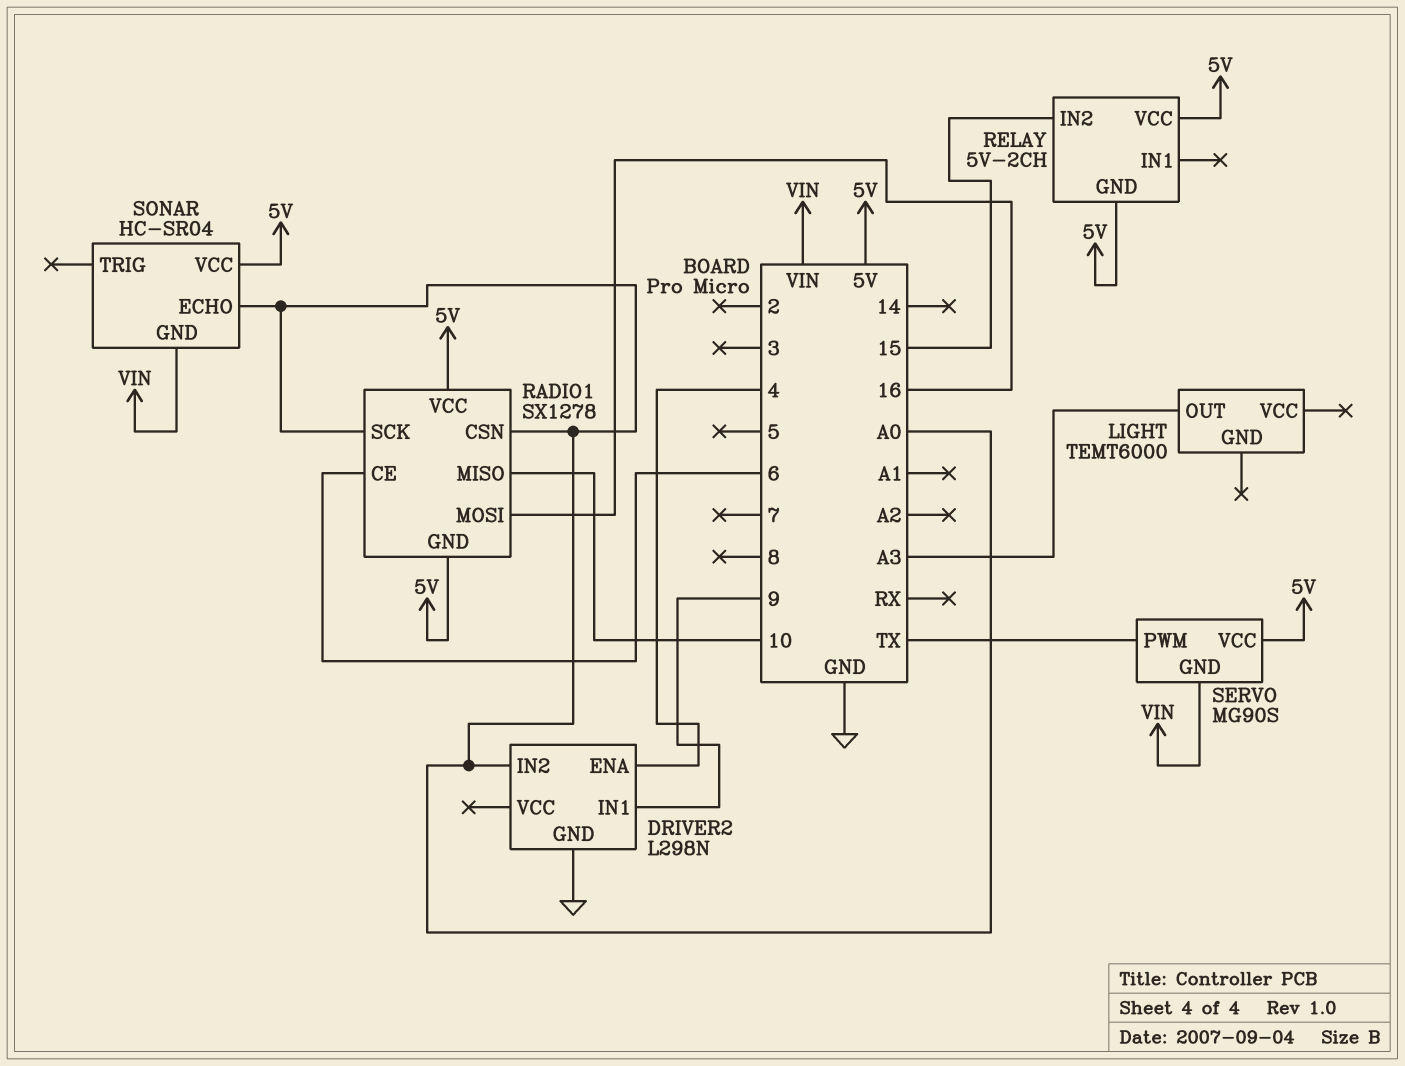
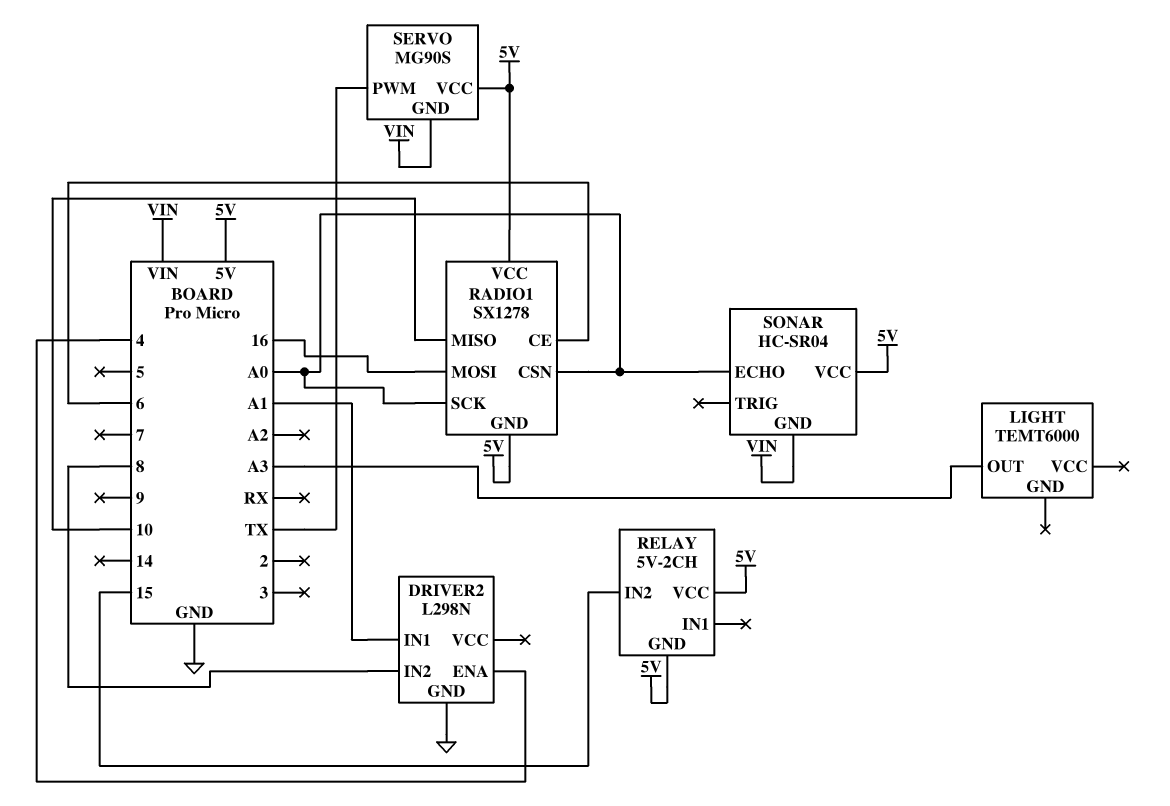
DRIVER2 pin IN1: 9 -> A1
DRIVER2 pin IN2: A0 -> 8

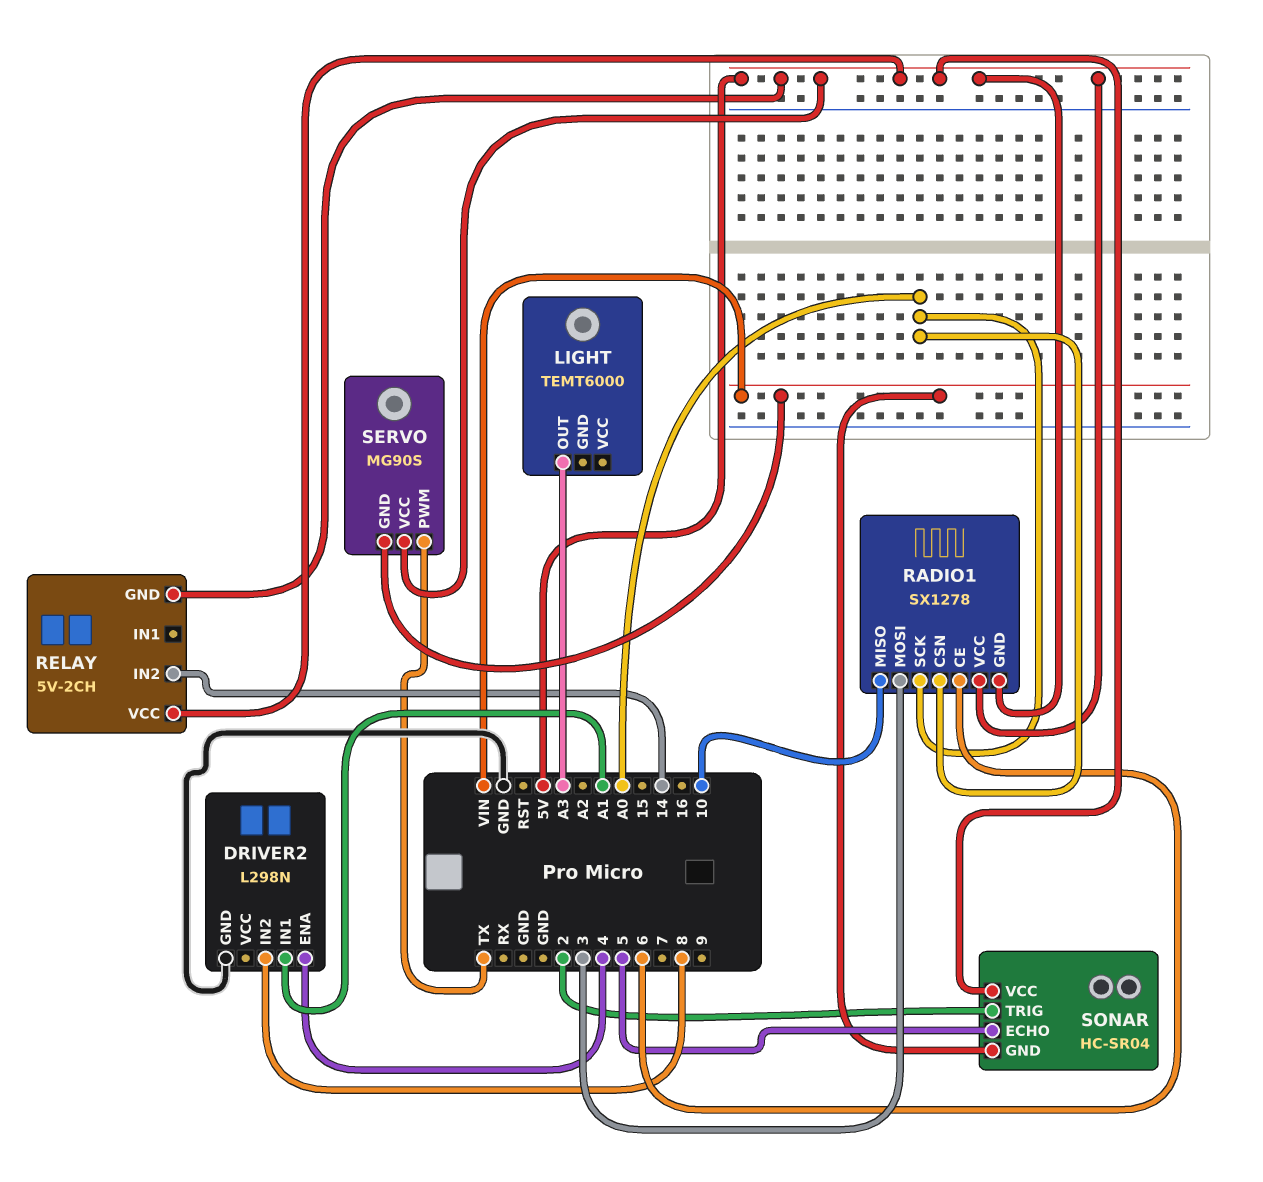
RADIO1 pin MOSI: 16 -> 3
RELAY pin IN2: 15 -> 14
SONAR pin ECHO: A0 -> 5
SONAR pin TRIG: none -> 2

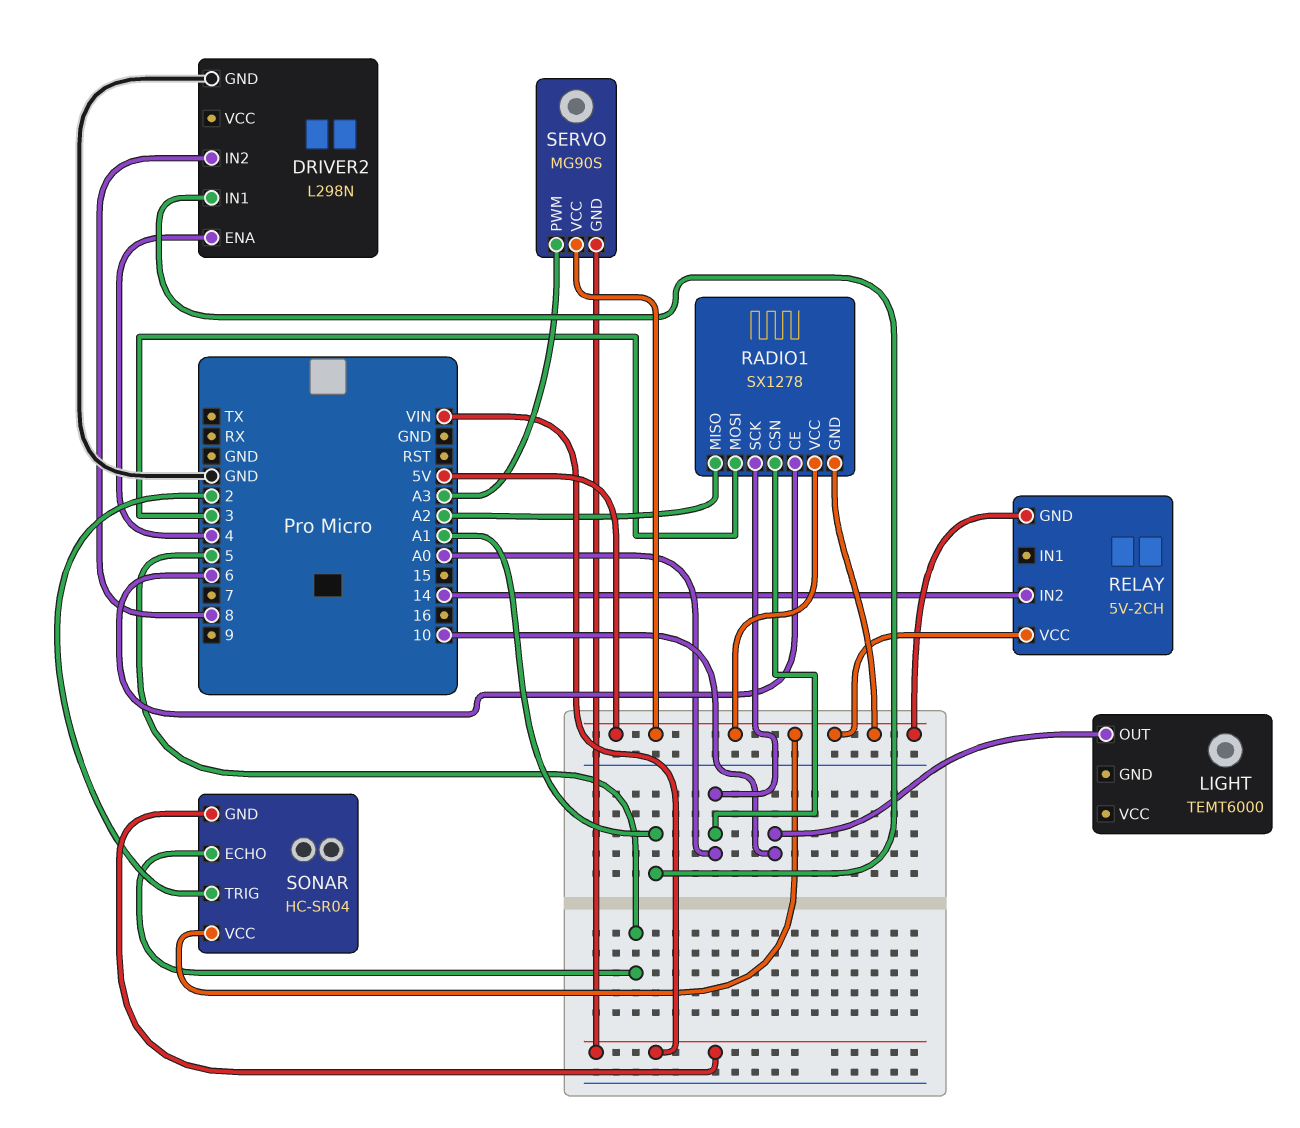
LIGHT pin OUT: A3 -> 10
RADIO1 pin MISO: 10 -> A2
SERVO pin PWM: TX -> A3

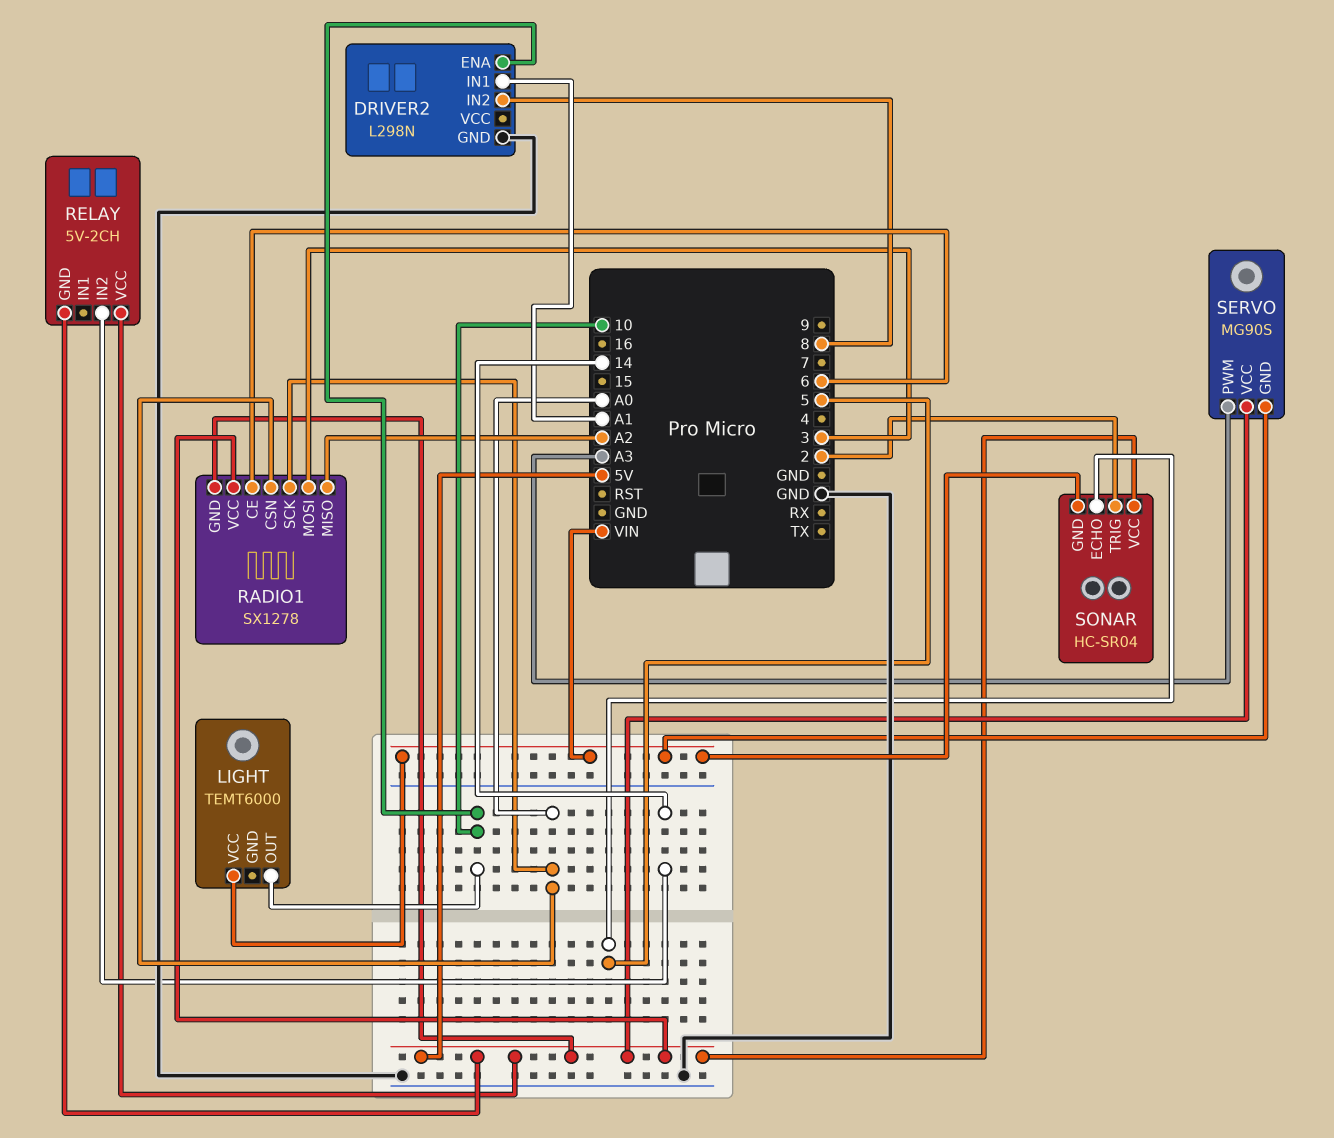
DRIVER2 pin ENA: 4 -> 10
LIGHT pin VCC: none -> VIN

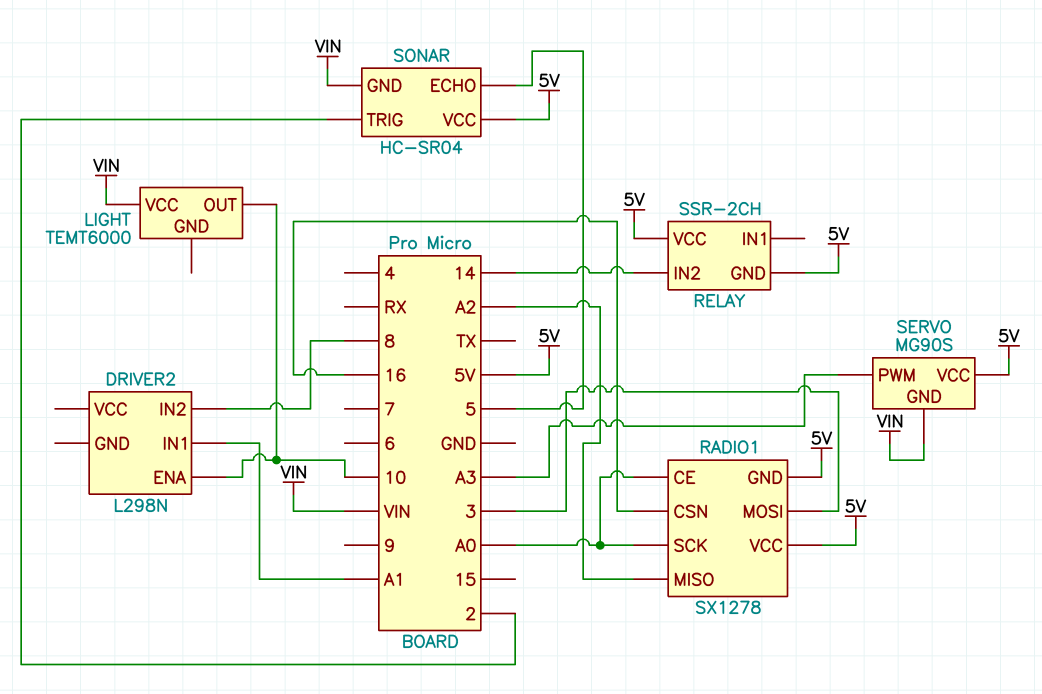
DRIVER2 pin GND: GND -> none
RADIO1 pin CE: 6 -> A0
RADIO1 pin CSN: A0 -> 16
RELAY: 5V-2CH -> SSR-2CH

